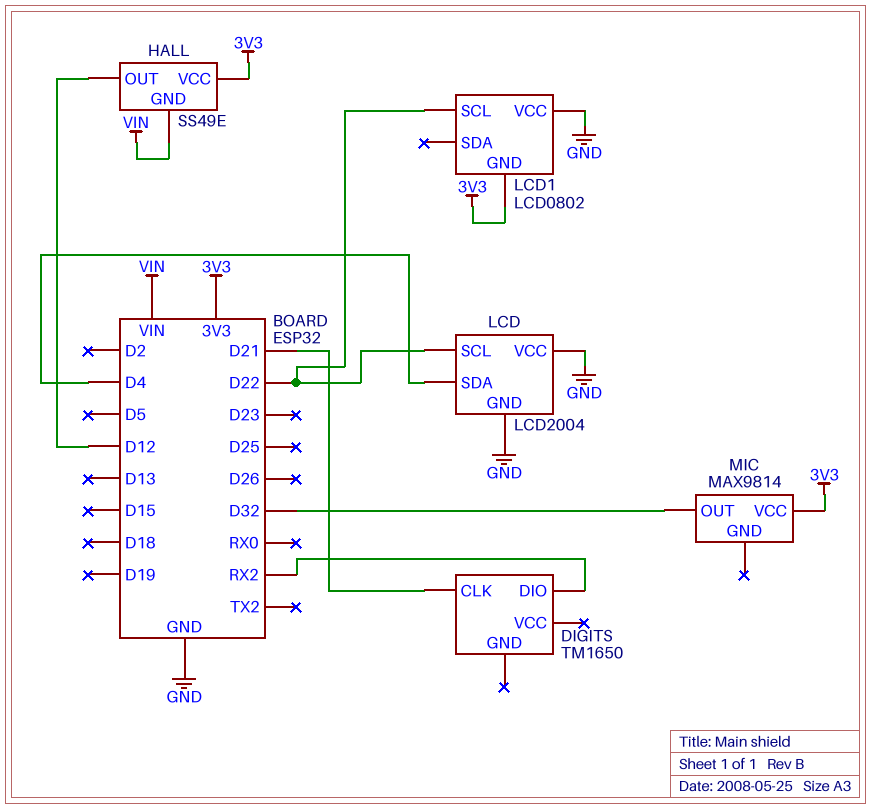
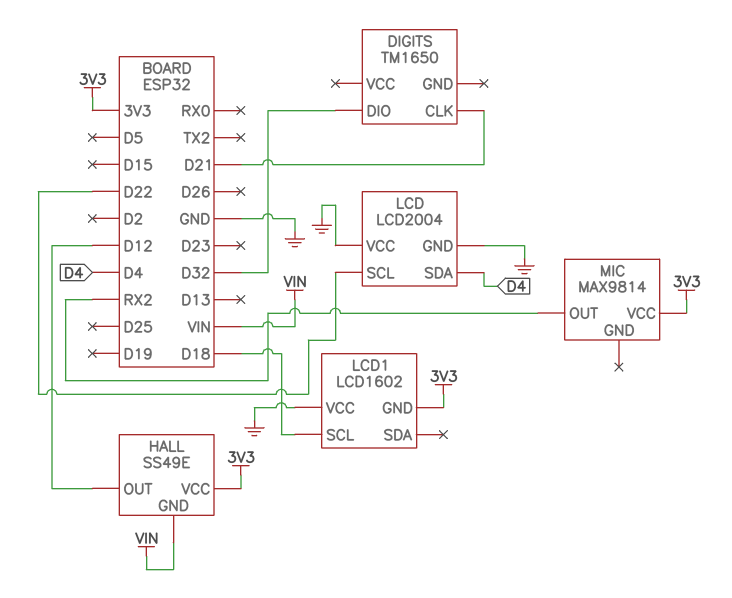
DIGITS pin DIO: RX2 -> D32
LCD1: LCD0802 -> LCD1602
LCD1 pin SCL: D22 -> D18
MIC pin OUT: D32 -> RX2

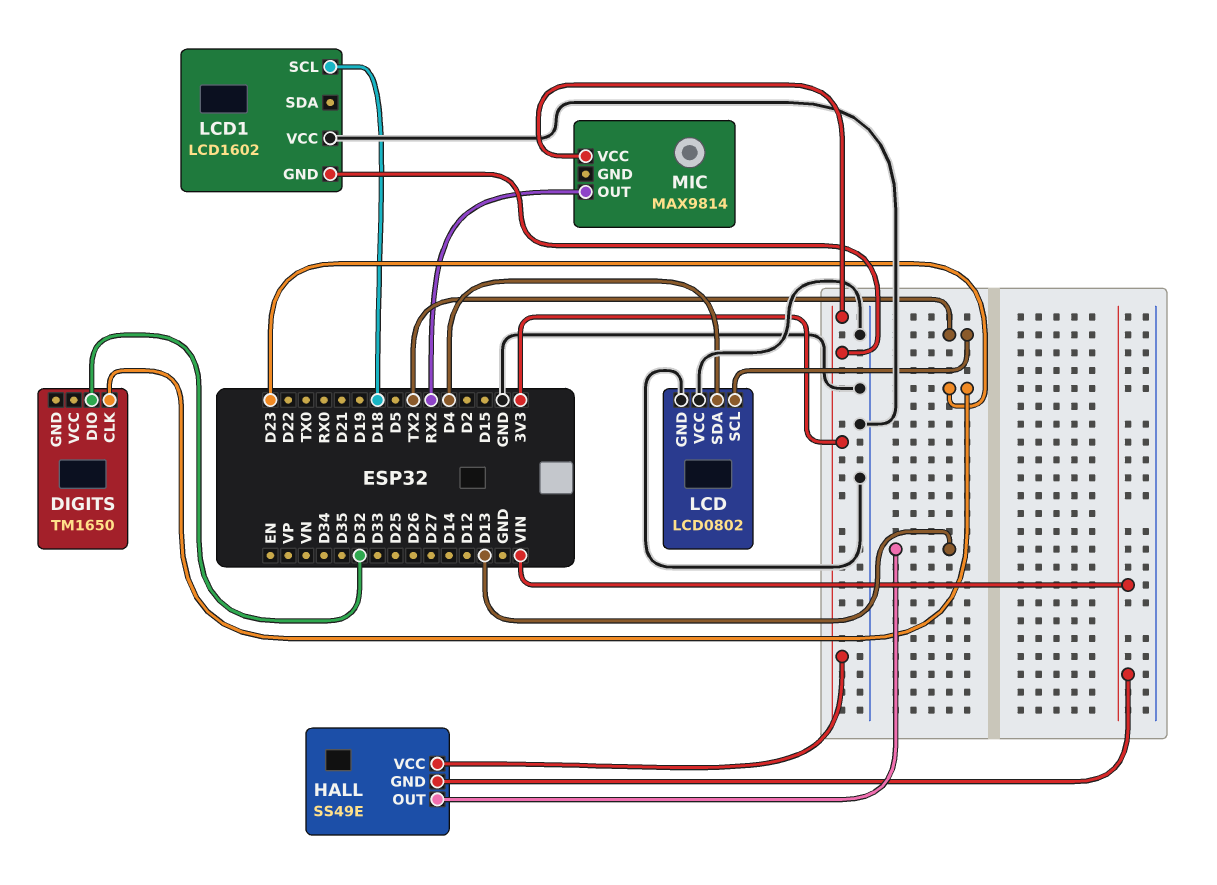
DIGITS pin CLK: D21 -> D23
HALL pin OUT: D12 -> D13
LCD: LCD2004 -> LCD0802
LCD pin SCL: D22 -> TX2

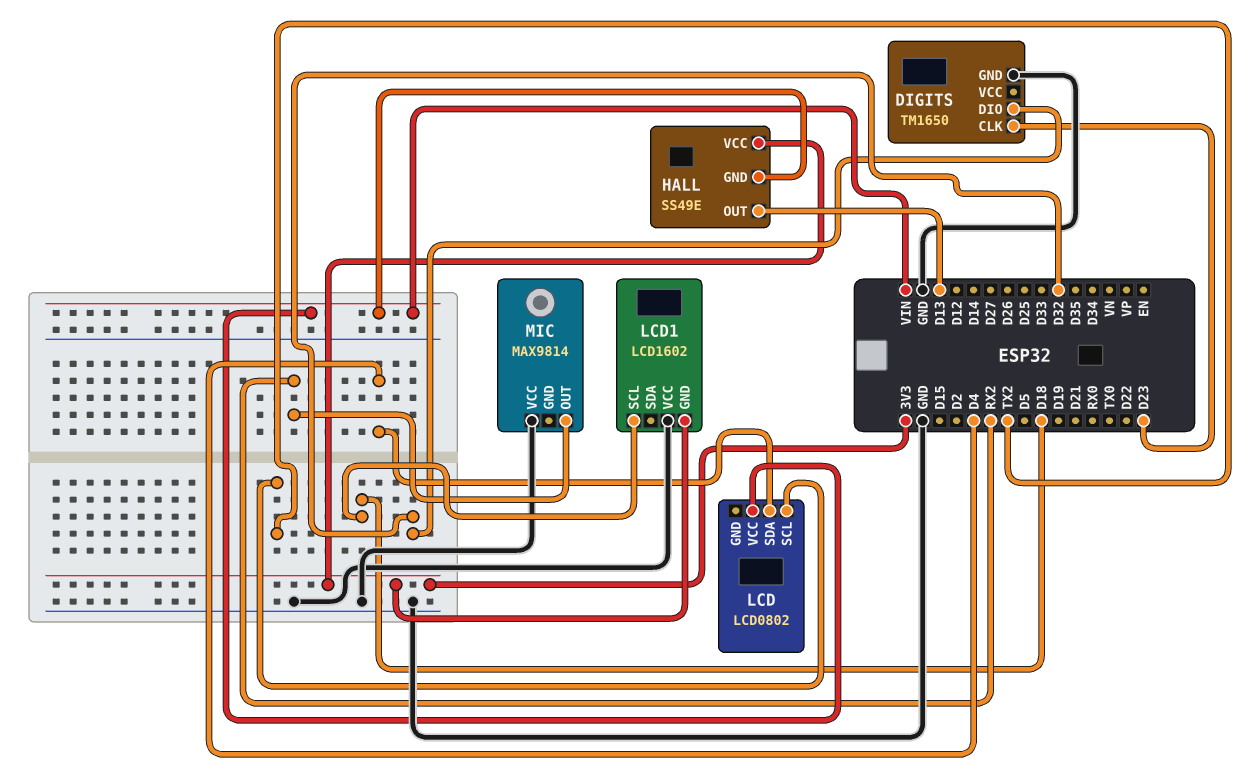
DIGITS pin GND: none -> GND
LCD pin GND: GND -> none
LCD pin VCC: GND -> VIN
MIC pin VCC: 3V3 -> GND

